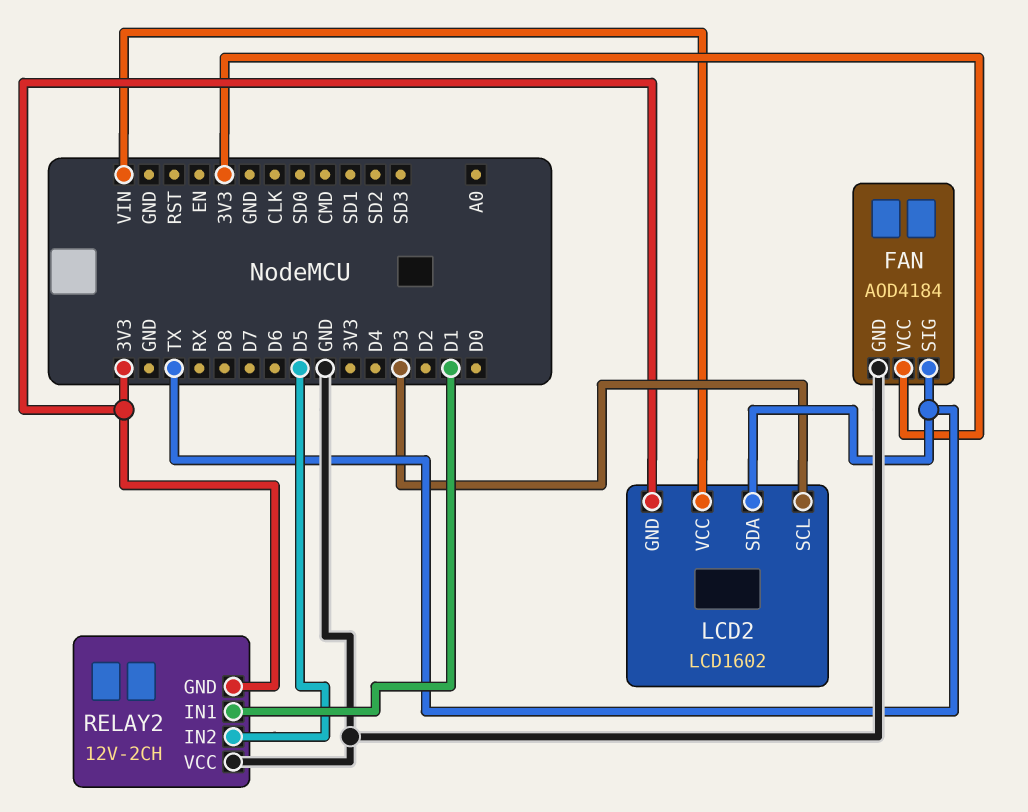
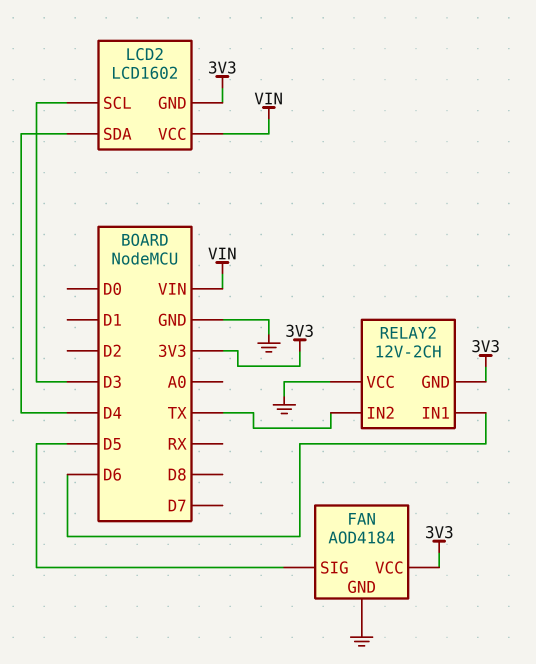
FAN pin SIG: TX -> D5
LCD2 pin SDA: TX -> D4
RELAY2 pin IN1: D1 -> D6
RELAY2 pin IN2: D5 -> TX

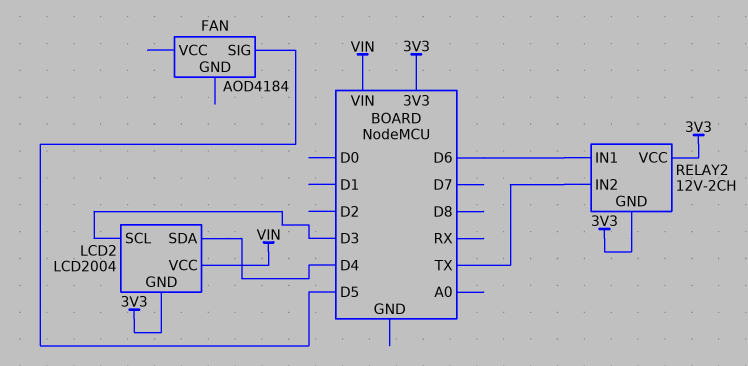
FAN pin GND: GND -> none
FAN pin VCC: 3V3 -> none
LCD2: LCD1602 -> LCD2004
RELAY2 pin VCC: GND -> 3V3

